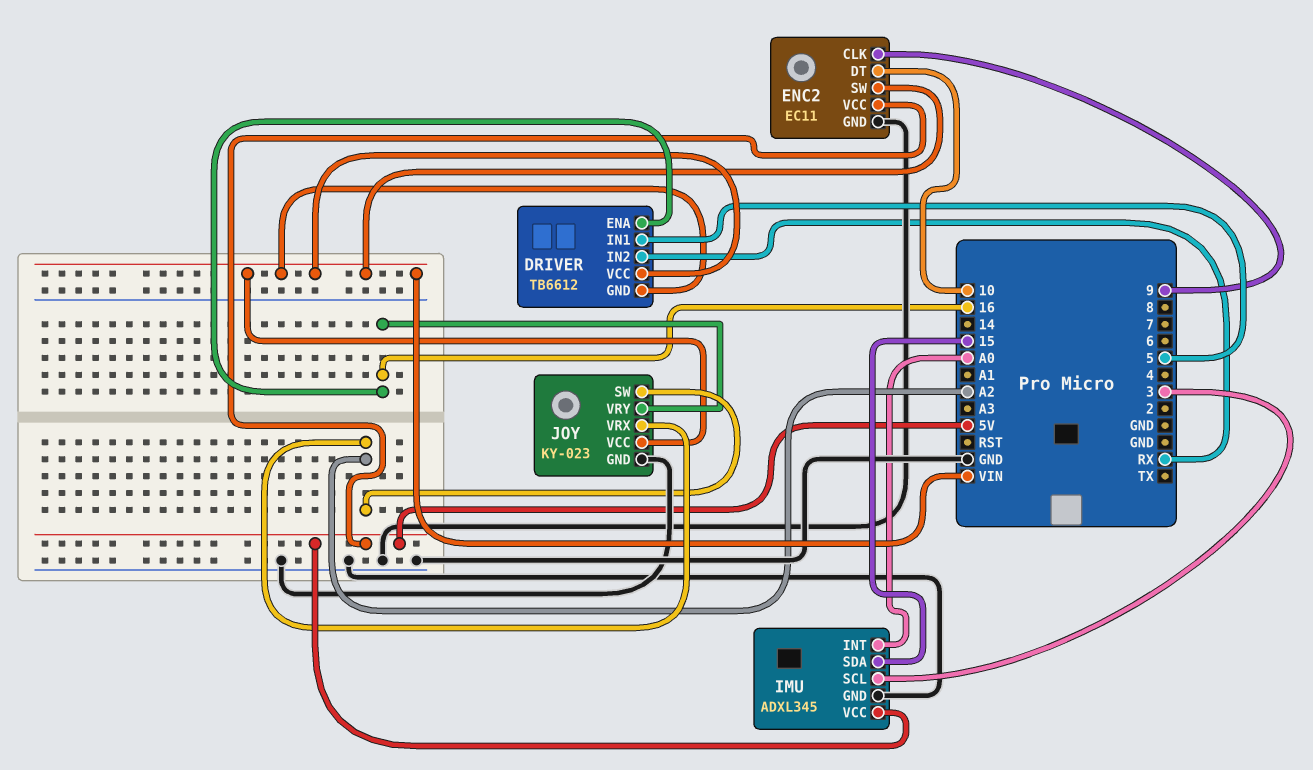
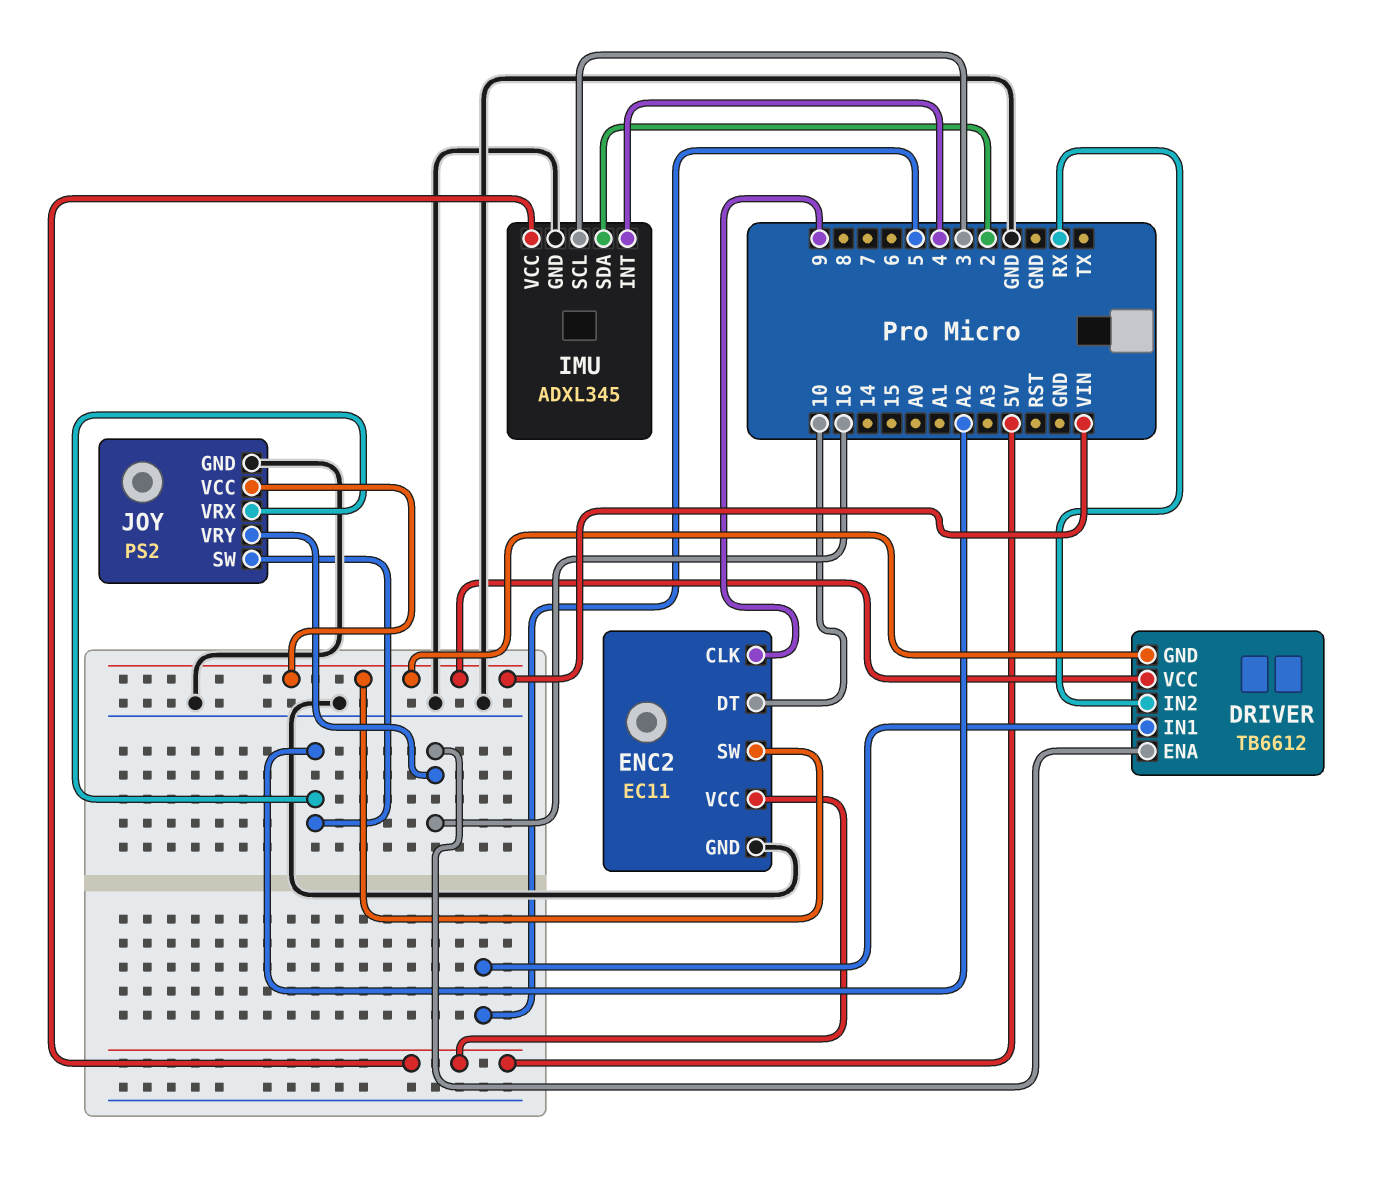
IMU pin INT: A0 -> 4
IMU pin SDA: 15 -> 2
JOY: KY-023 -> PS2

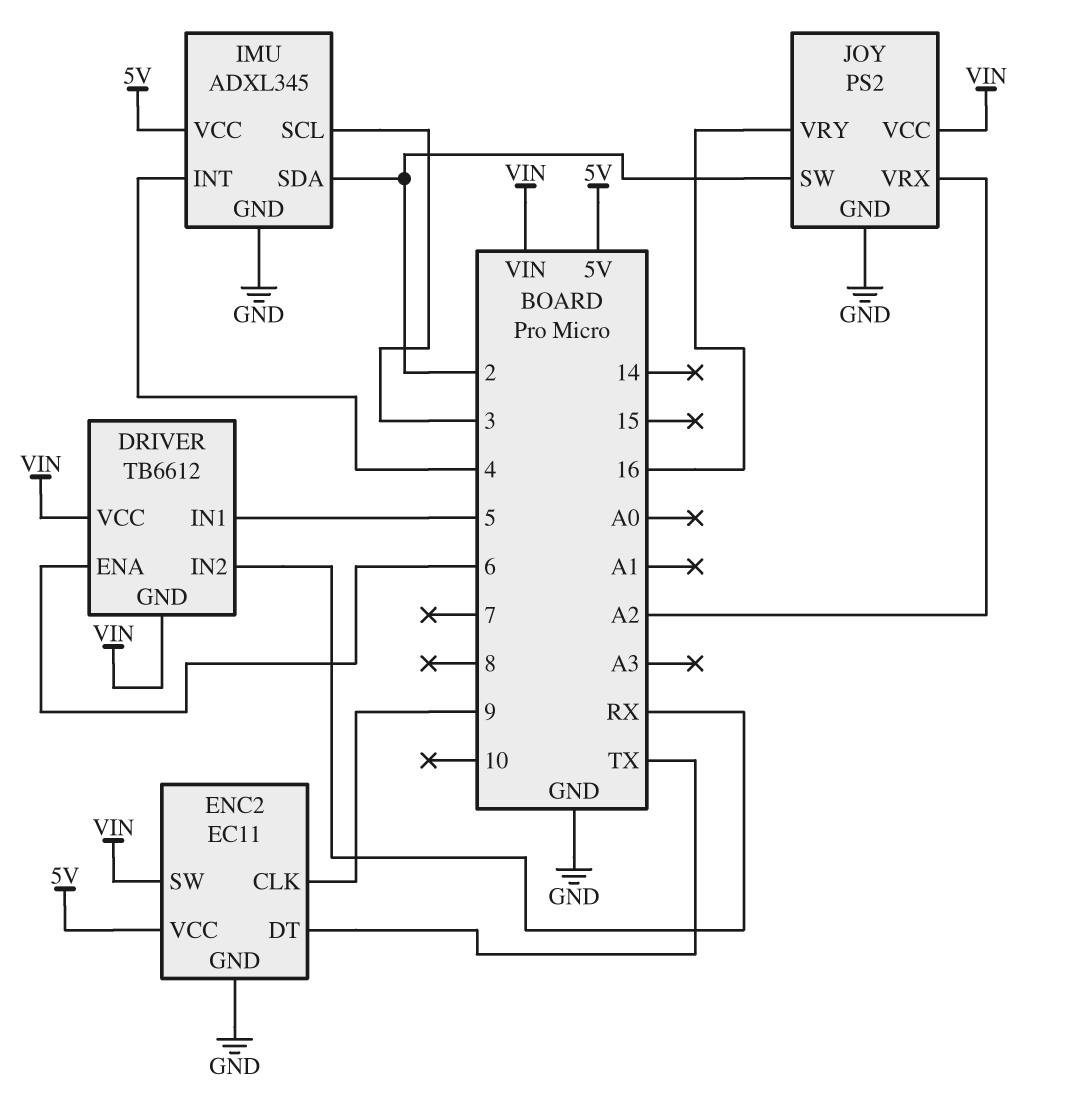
DRIVER pin ENA: 16 -> 6
ENC2 pin DT: 10 -> TX
JOY pin SW: A2 -> 2

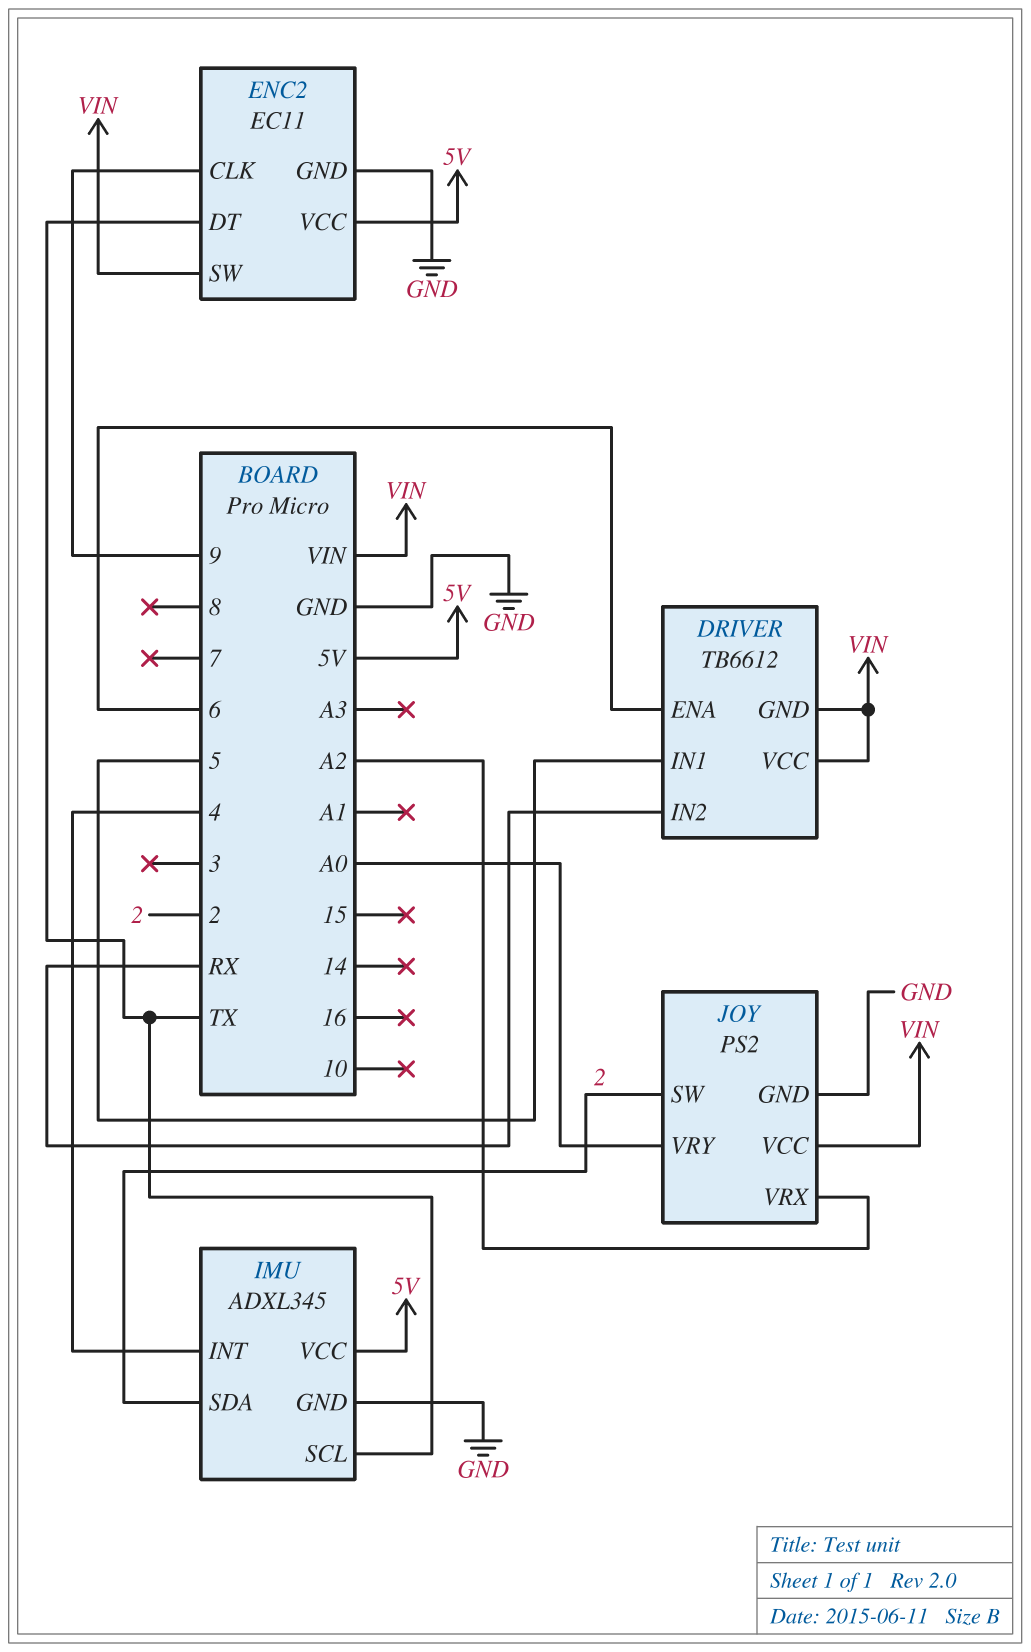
IMU pin SCL: 3 -> TX
JOY pin VRY: 16 -> A0

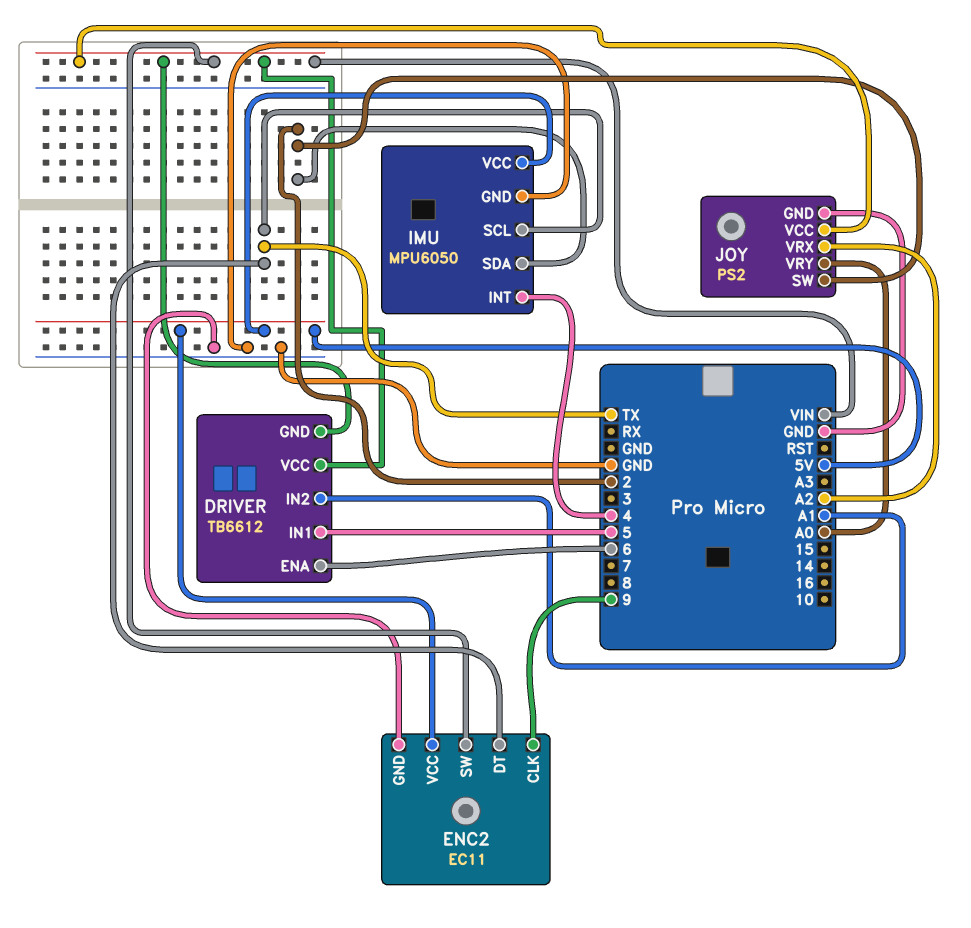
DRIVER pin IN2: RX -> A1
IMU: ADXL345 -> MPU6050

